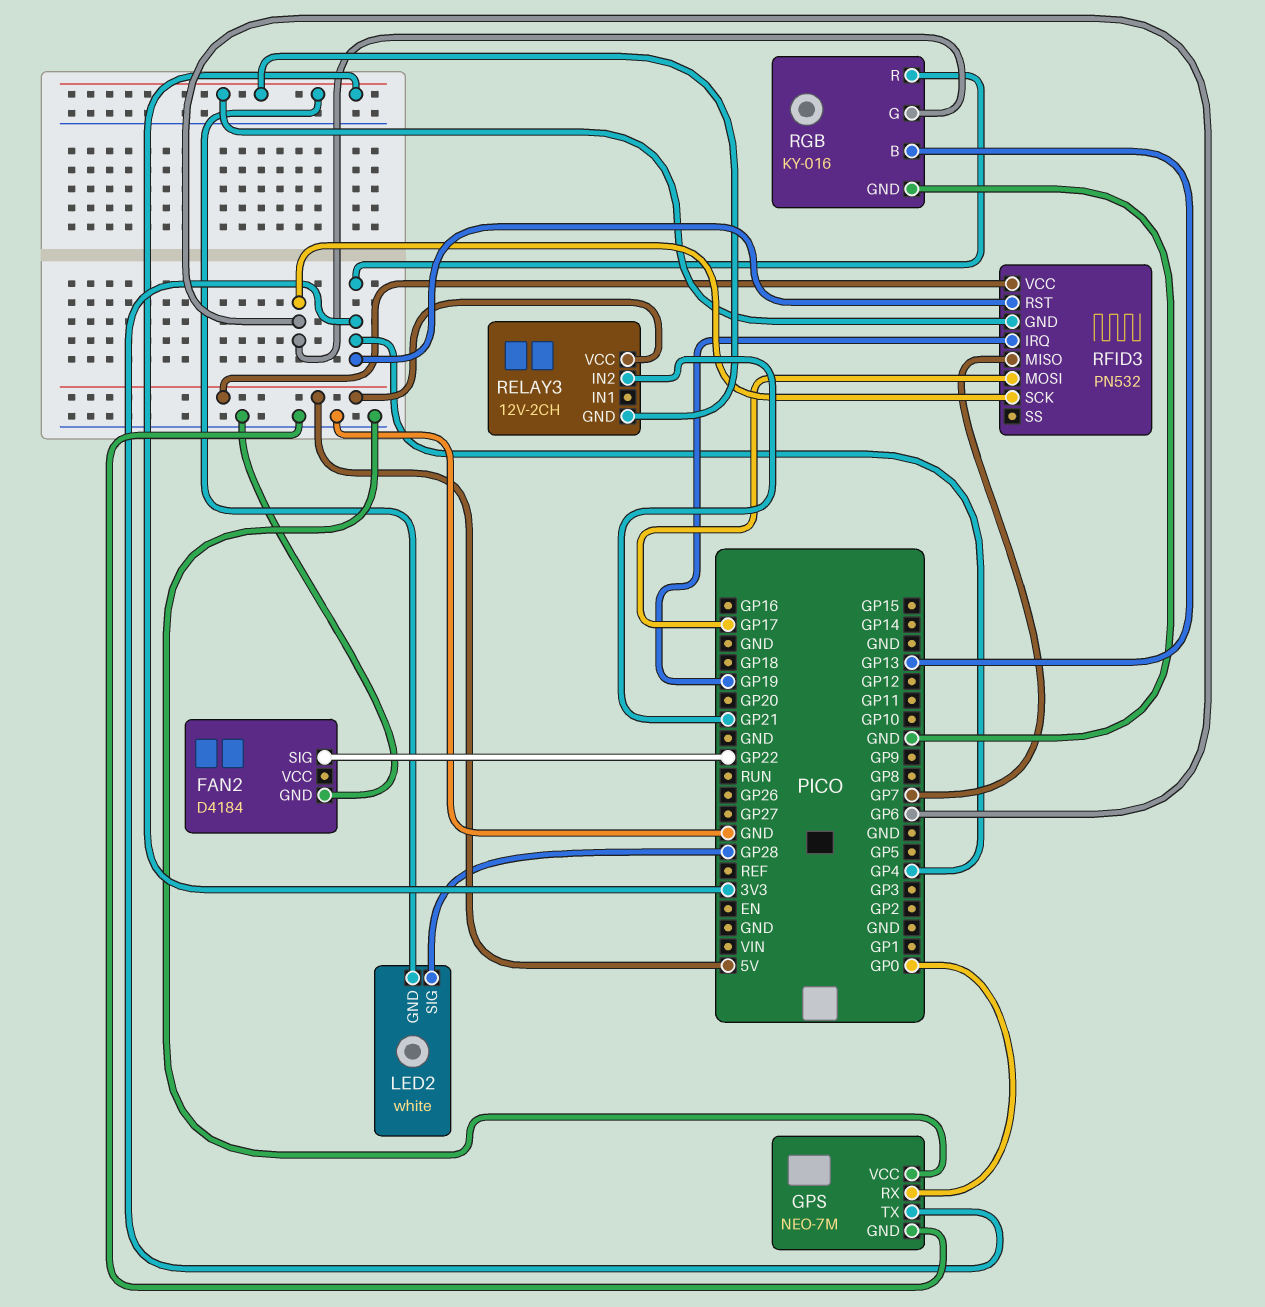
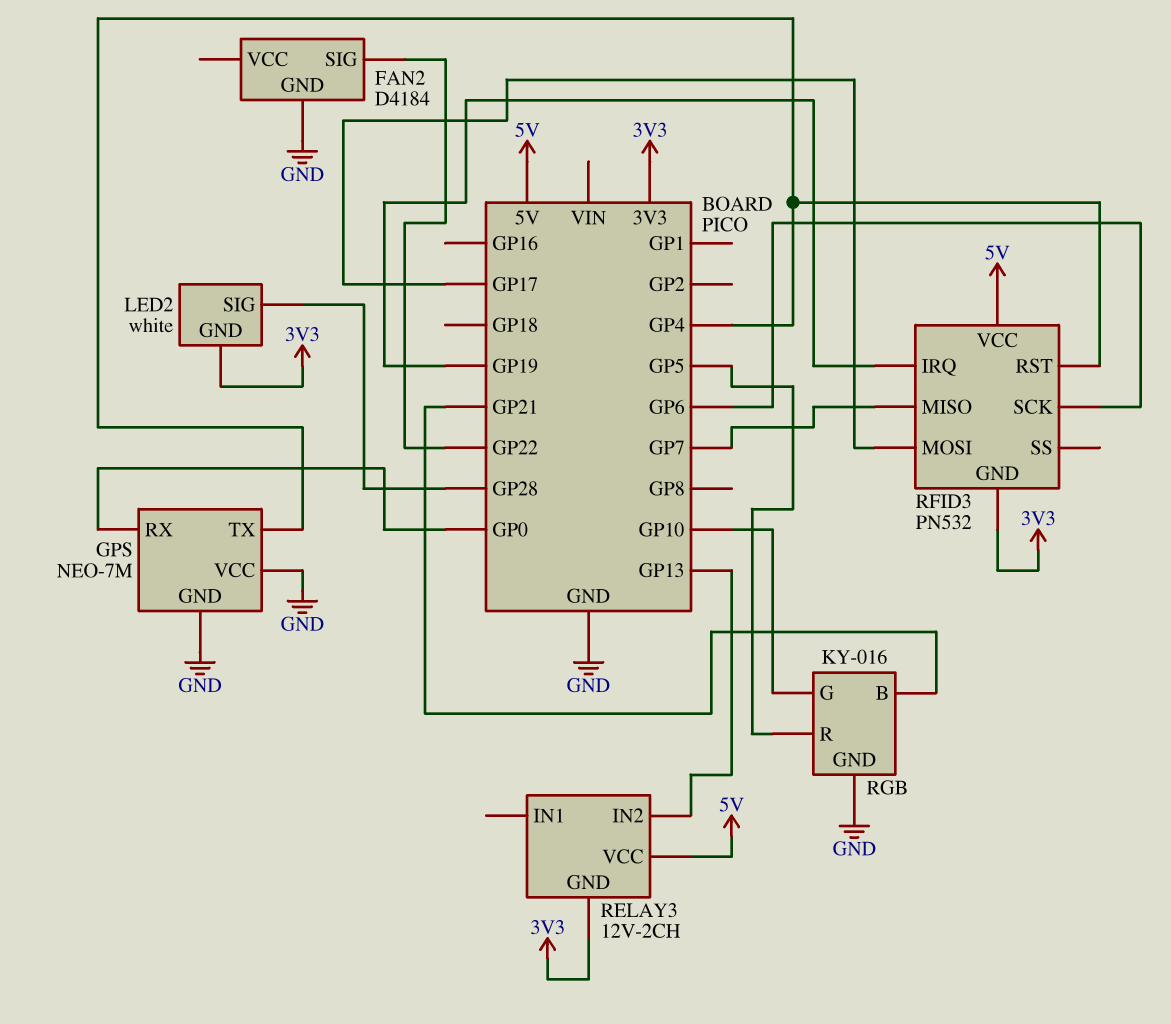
RELAY3 pin IN2: GP21 -> GP13
RGB pin B: GP13 -> GP21
RGB pin G: GP6 -> GP10
RGB pin R: GP4 -> GP5

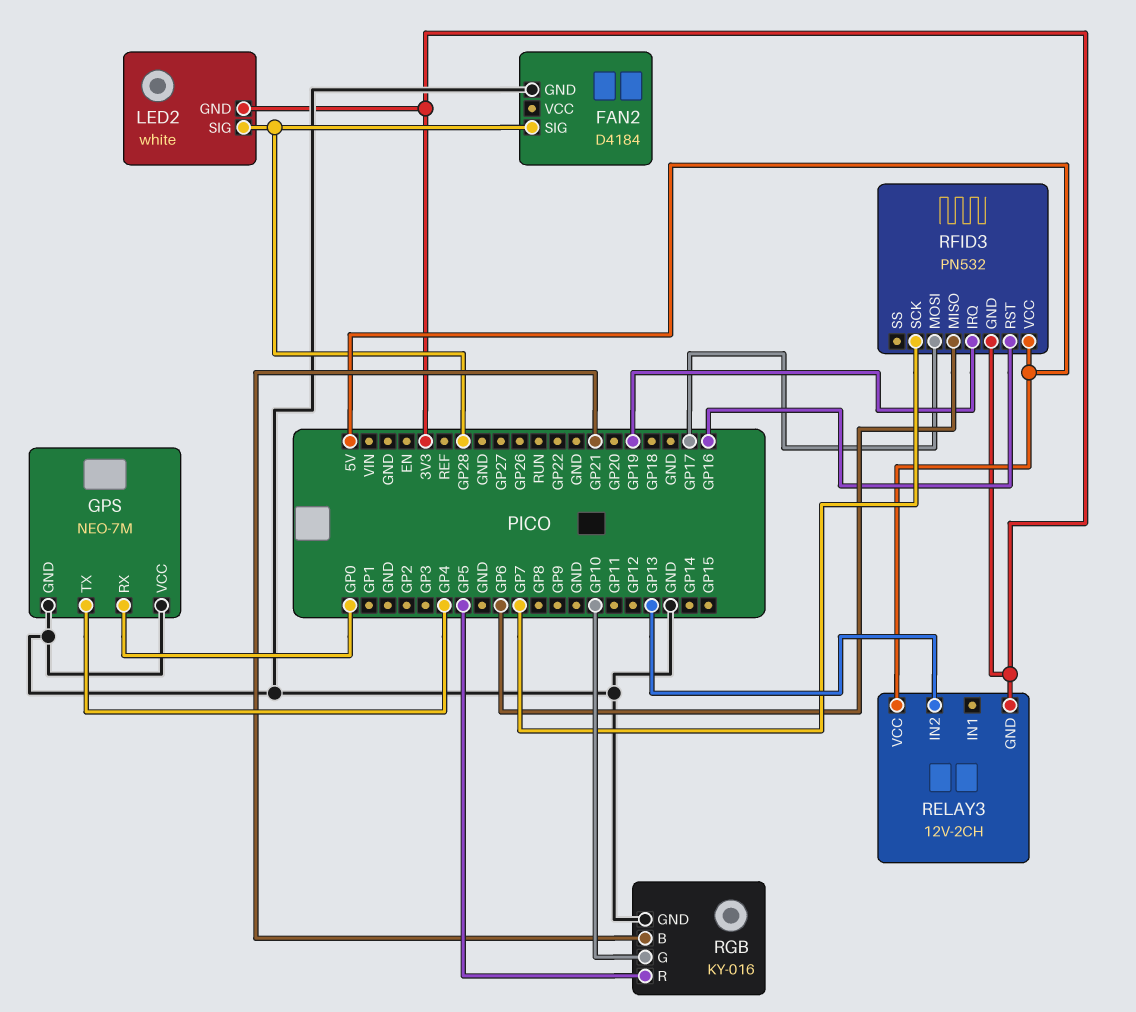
FAN2 pin SIG: GP22 -> GP28
RFID3 pin MISO: GP7 -> GP6
RFID3 pin RST: GP4 -> GP16
RFID3 pin SCK: GP6 -> GP7

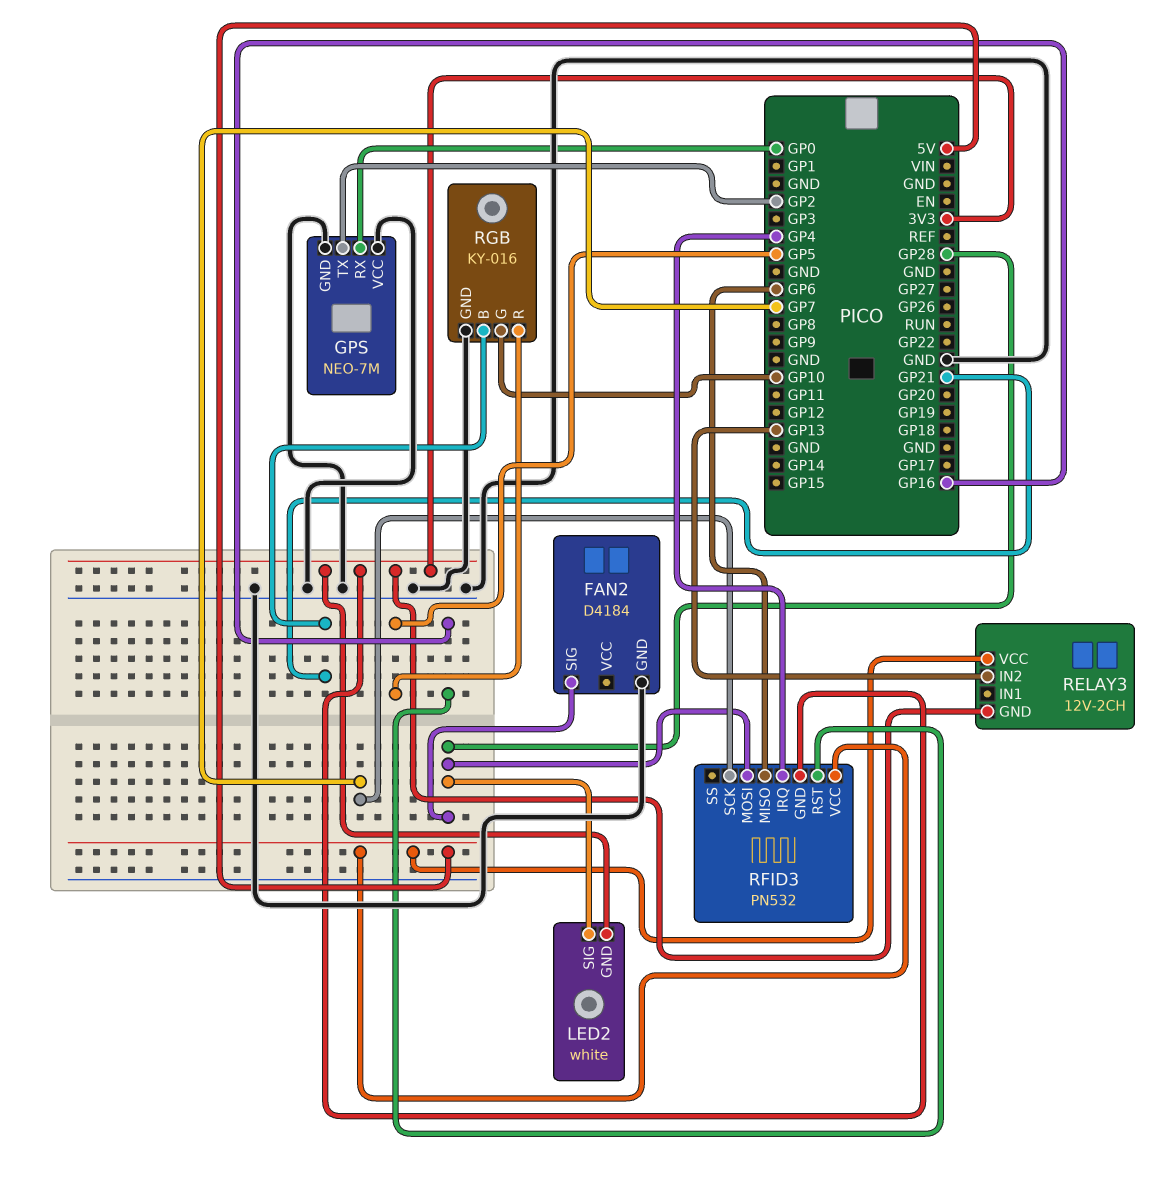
GPS pin TX: GP4 -> GP2
RFID3 pin IRQ: GP19 -> GP4
RFID3 pin MOSI: GP17 -> GP28

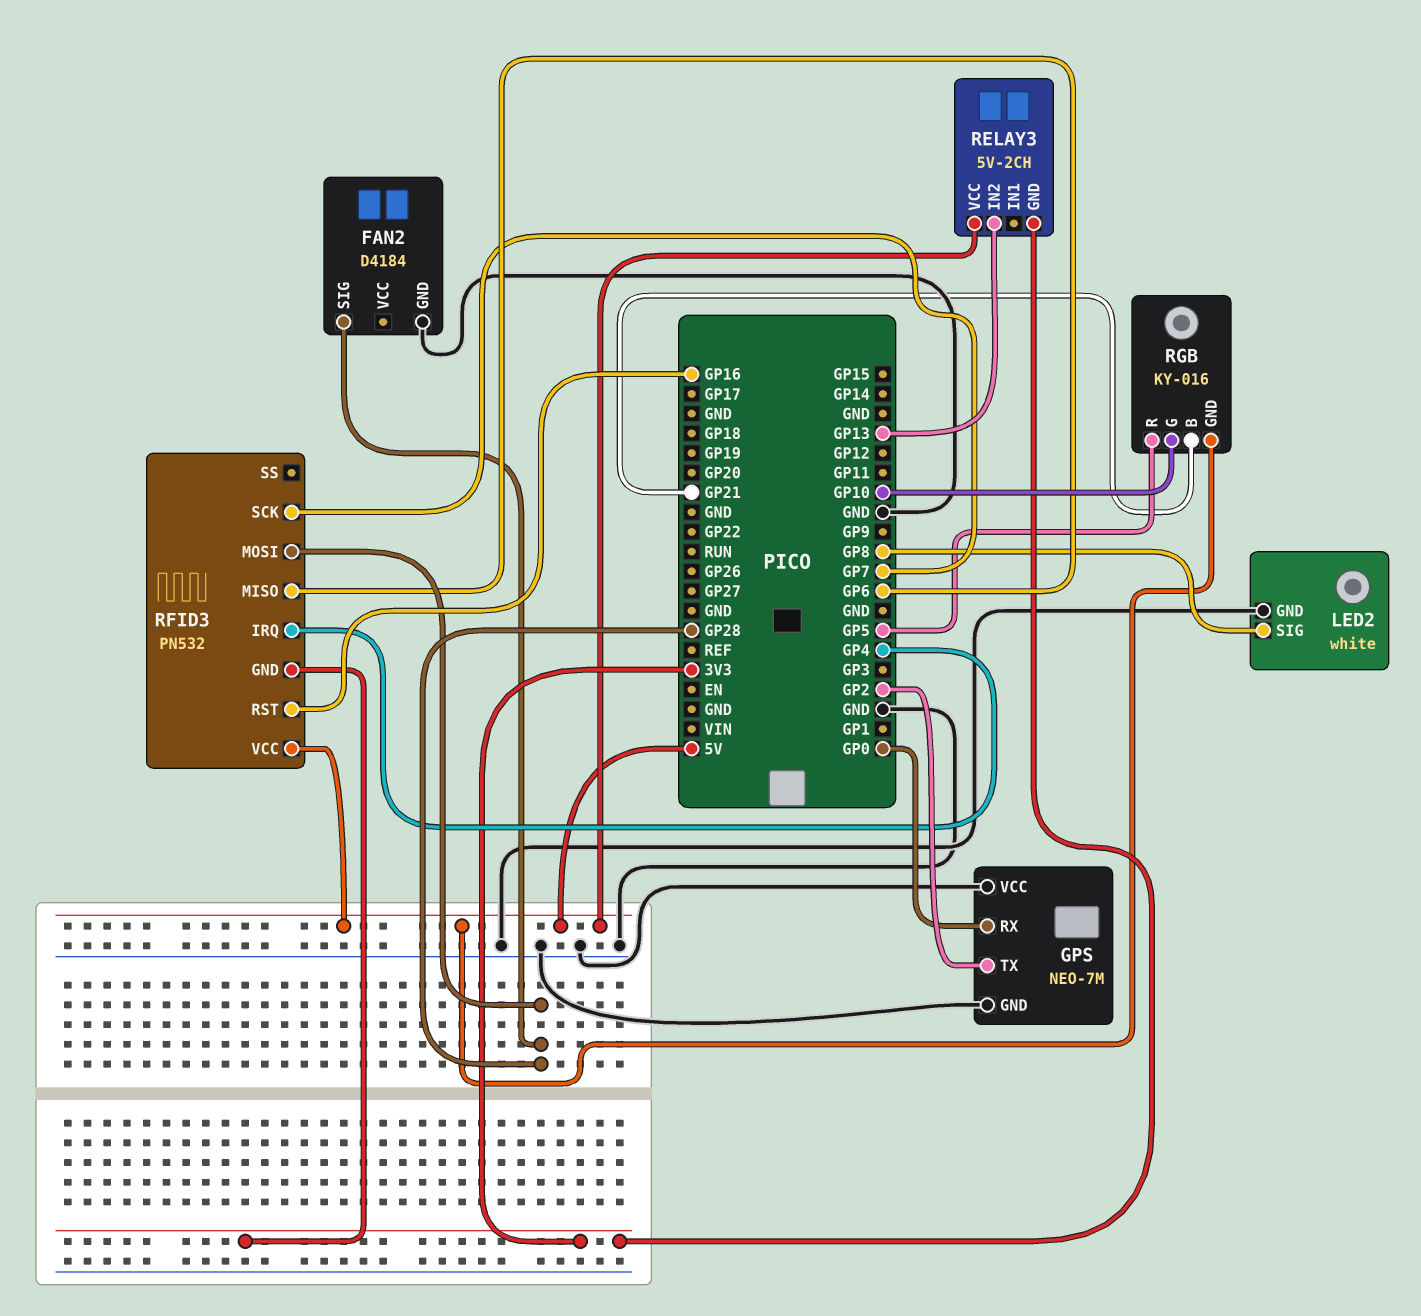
LED2 pin GND: 3V3 -> GND
LED2 pin SIG: GP28 -> GP8
RELAY3: 12V-2CH -> 5V-2CH
RGB pin GND: GND -> 5V

